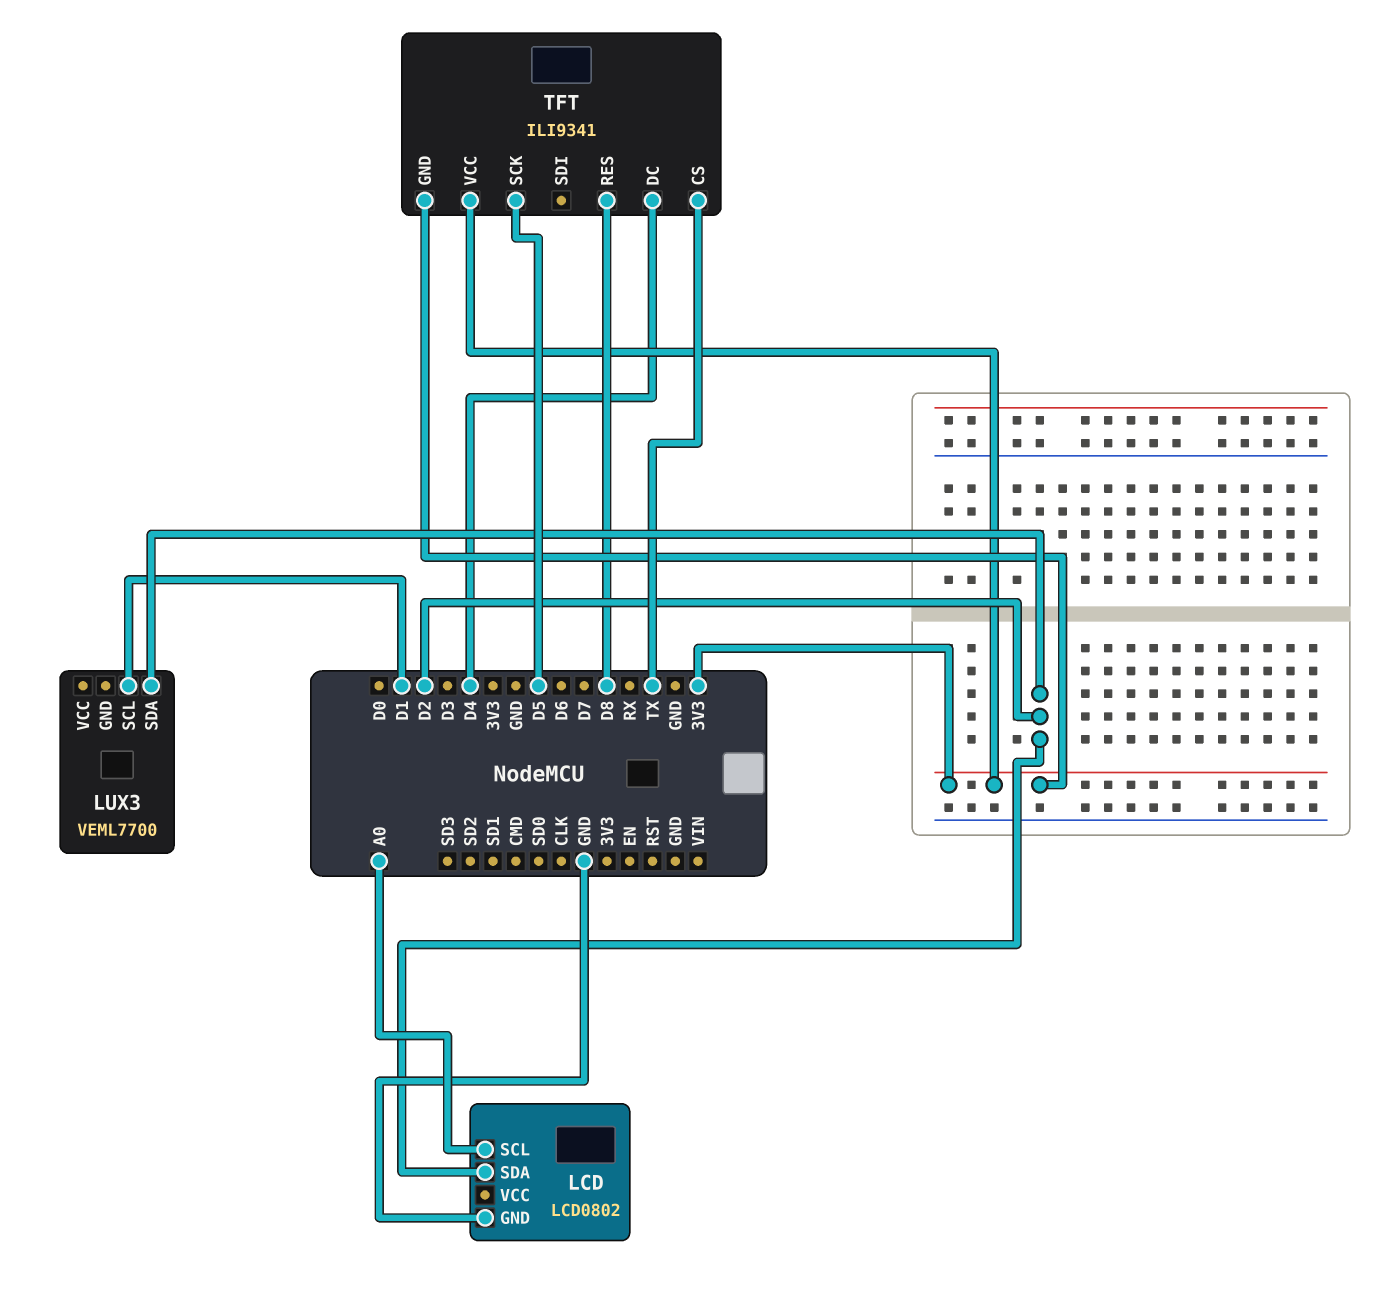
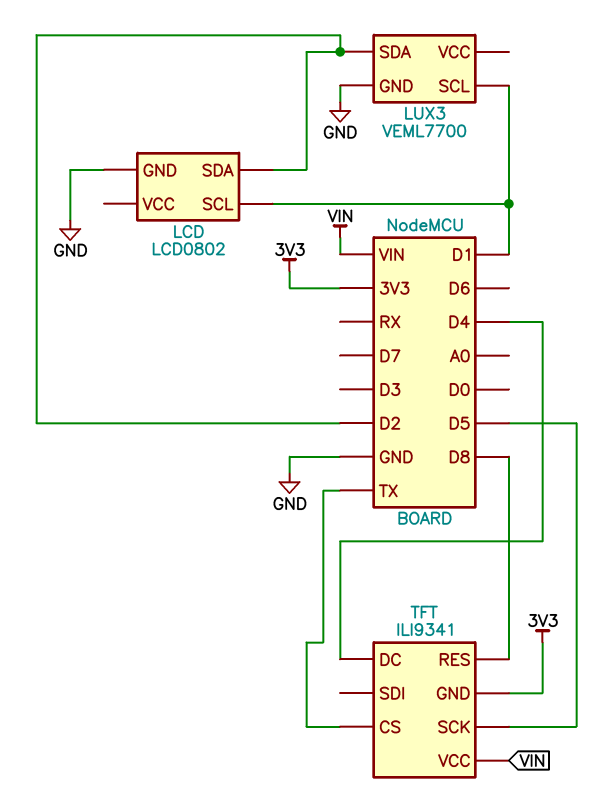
LCD pin SCL: A0 -> D1
LUX3 pin GND: none -> GND
TFT pin VCC: 3V3 -> VIN

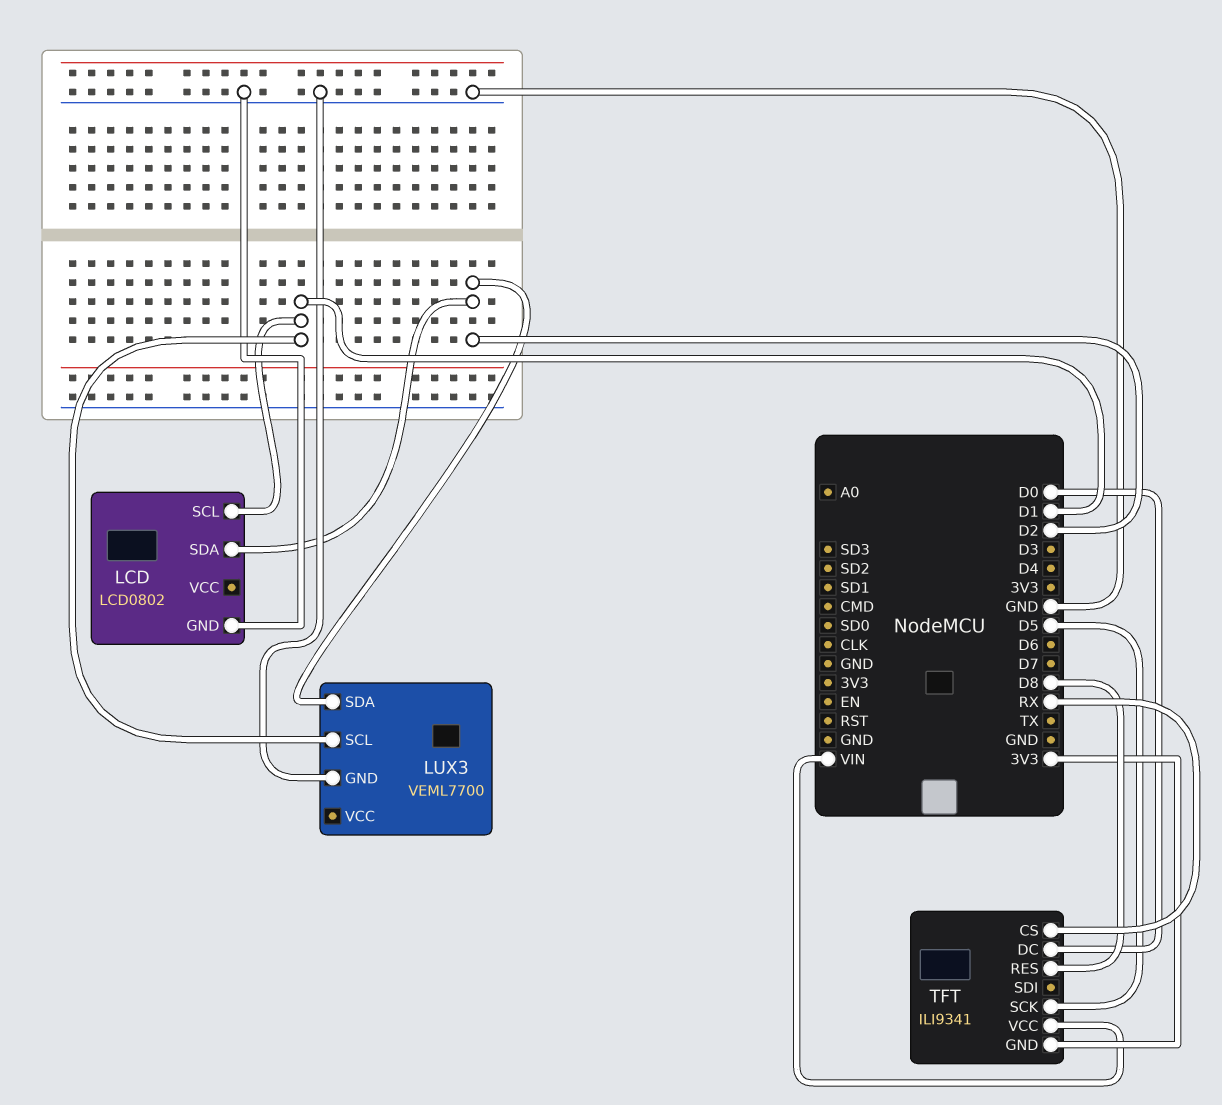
TFT pin CS: TX -> RX
TFT pin DC: D4 -> D0

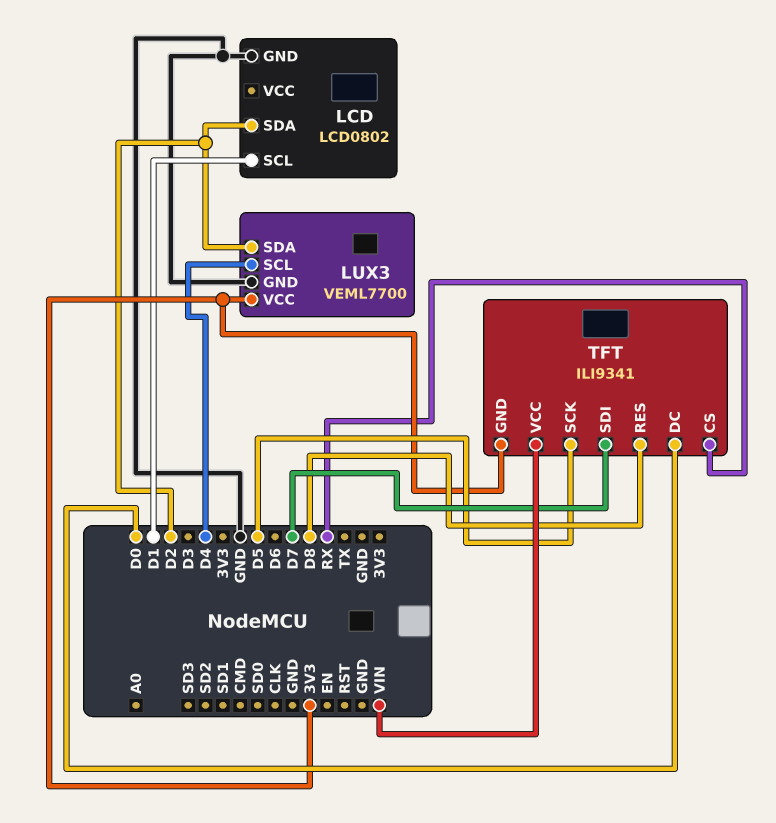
LUX3 pin SCL: D1 -> D4
LUX3 pin VCC: none -> 3V3
TFT pin SDI: none -> D7

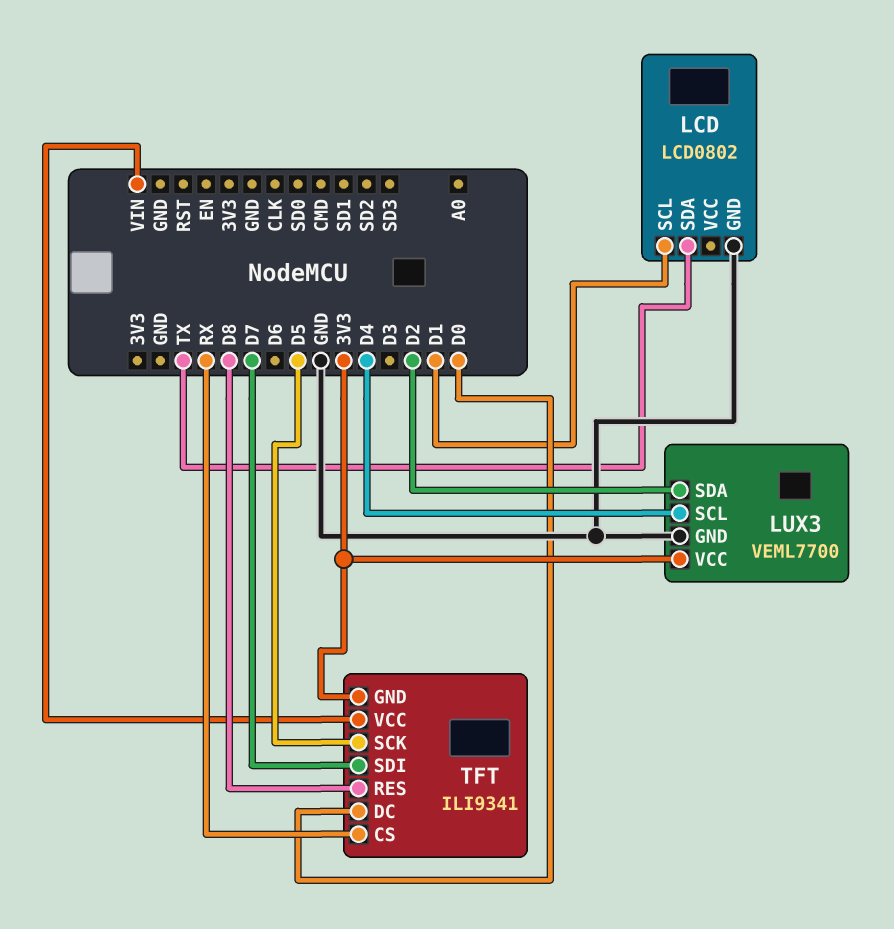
LCD pin SDA: D2 -> TX

